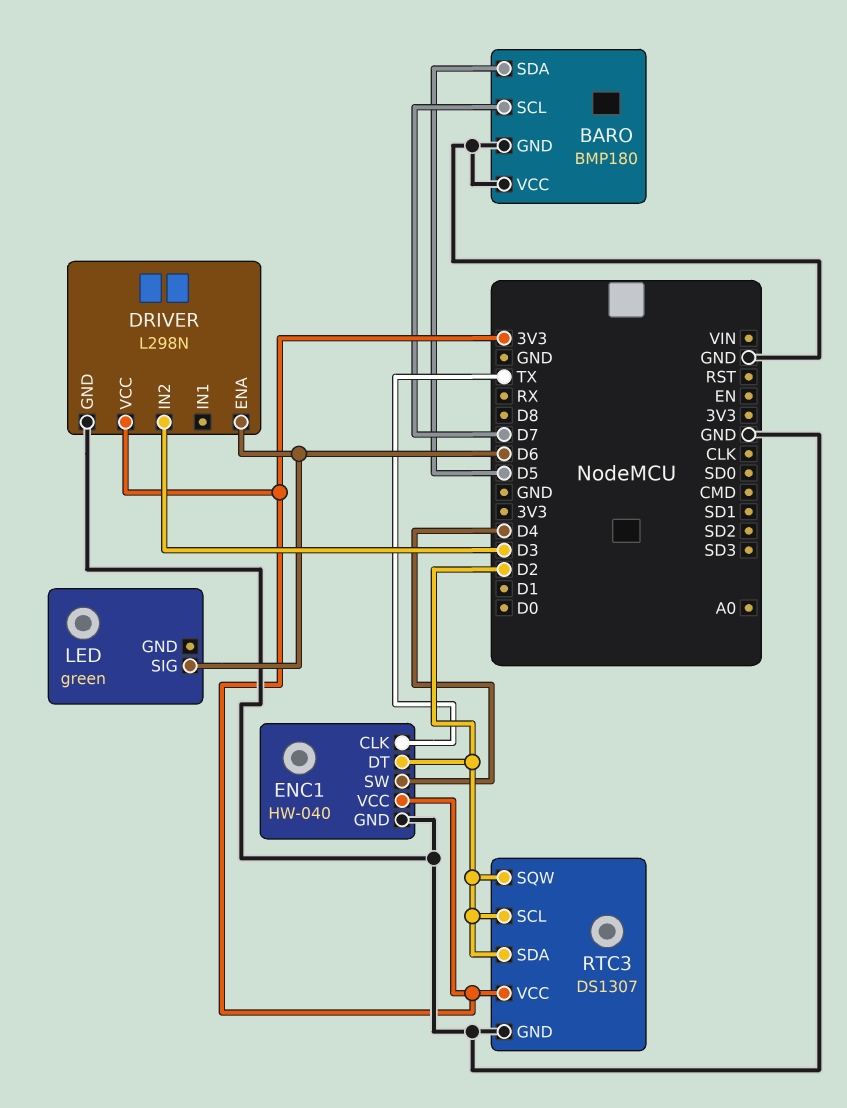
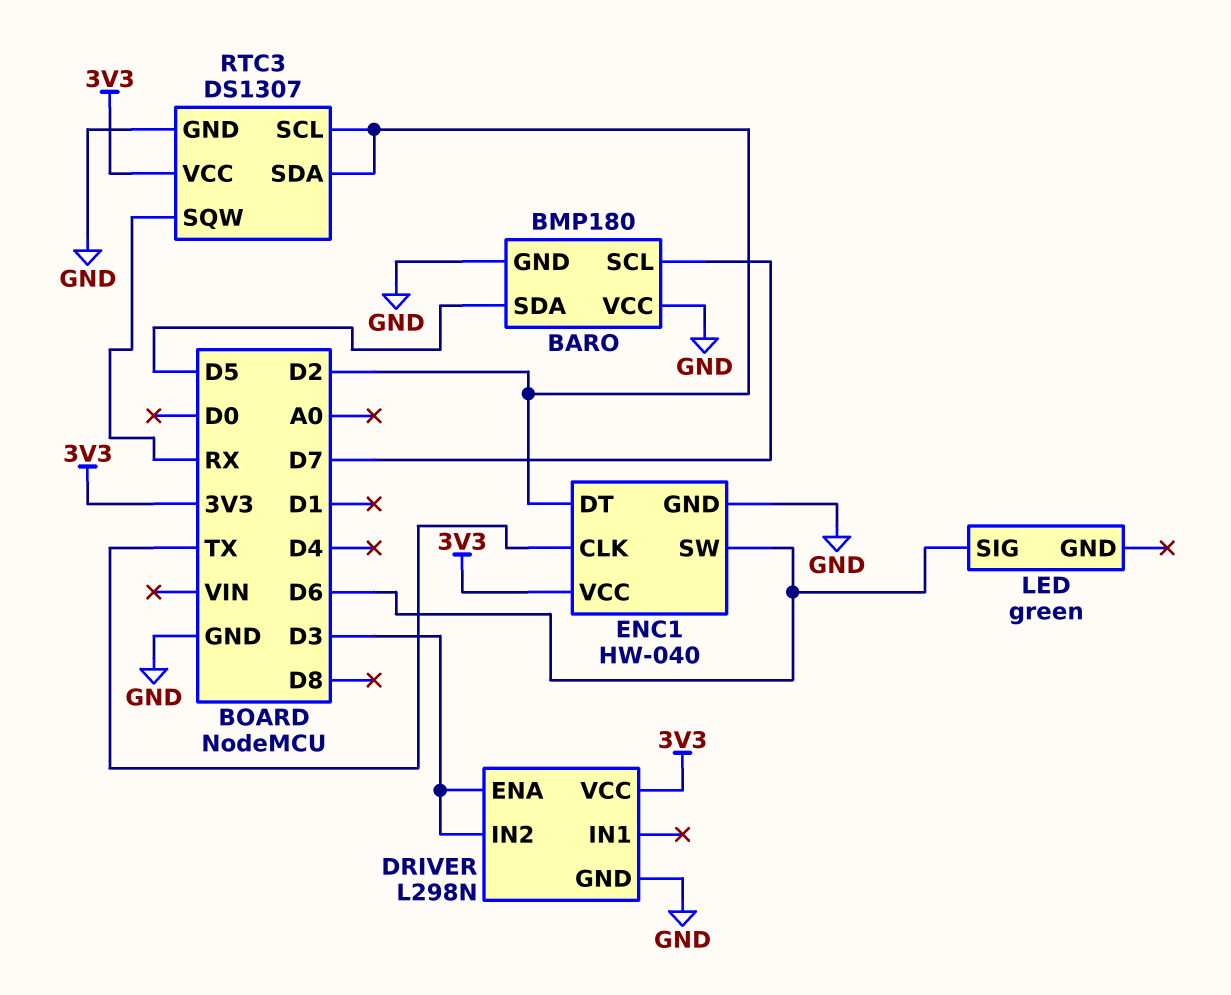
DRIVER pin ENA: D6 -> D3
ENC1 pin SW: D4 -> D6
RTC3 pin SQW: D2 -> RX

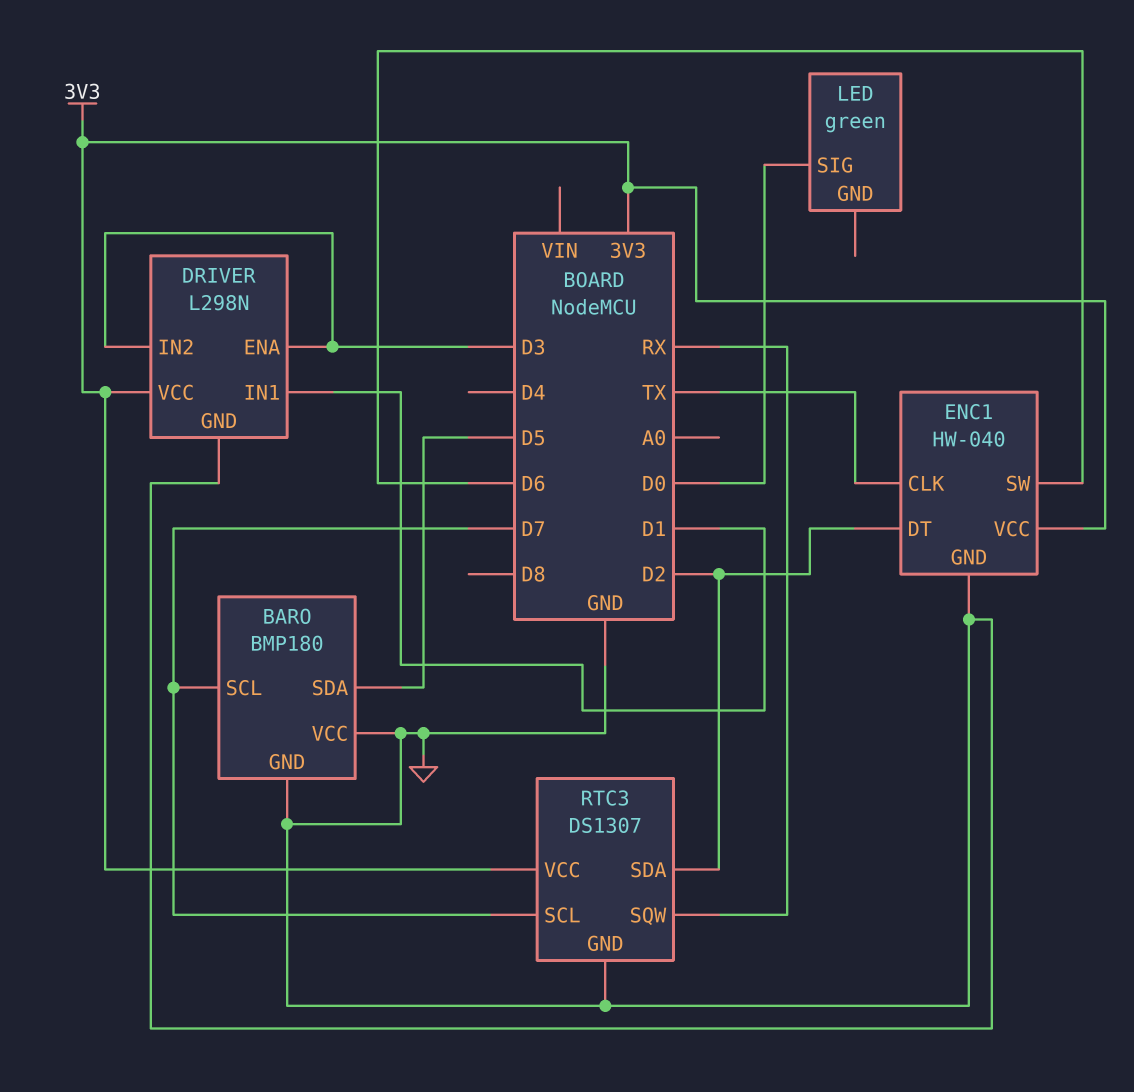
DRIVER pin IN1: none -> D1
LED pin SIG: D6 -> D0
RTC3 pin SCL: D2 -> D7

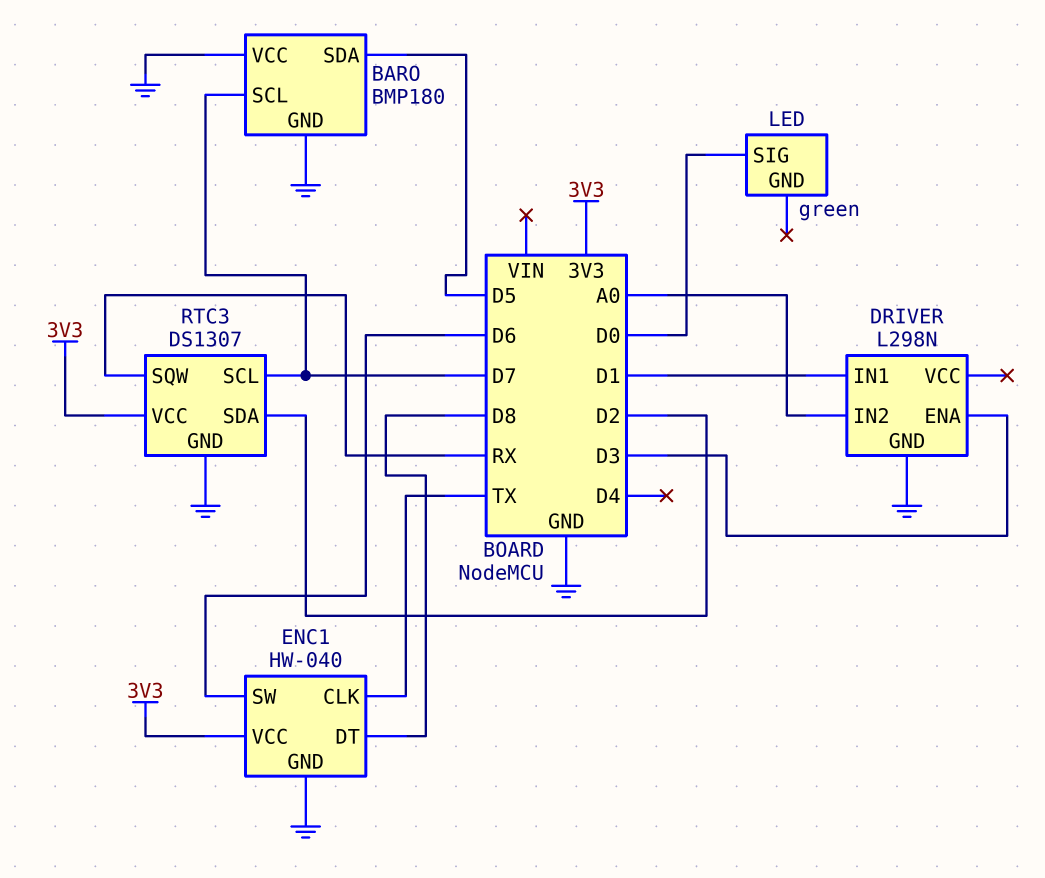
DRIVER pin IN2: D3 -> A0
DRIVER pin VCC: 3V3 -> none
ENC1 pin DT: D2 -> D8

